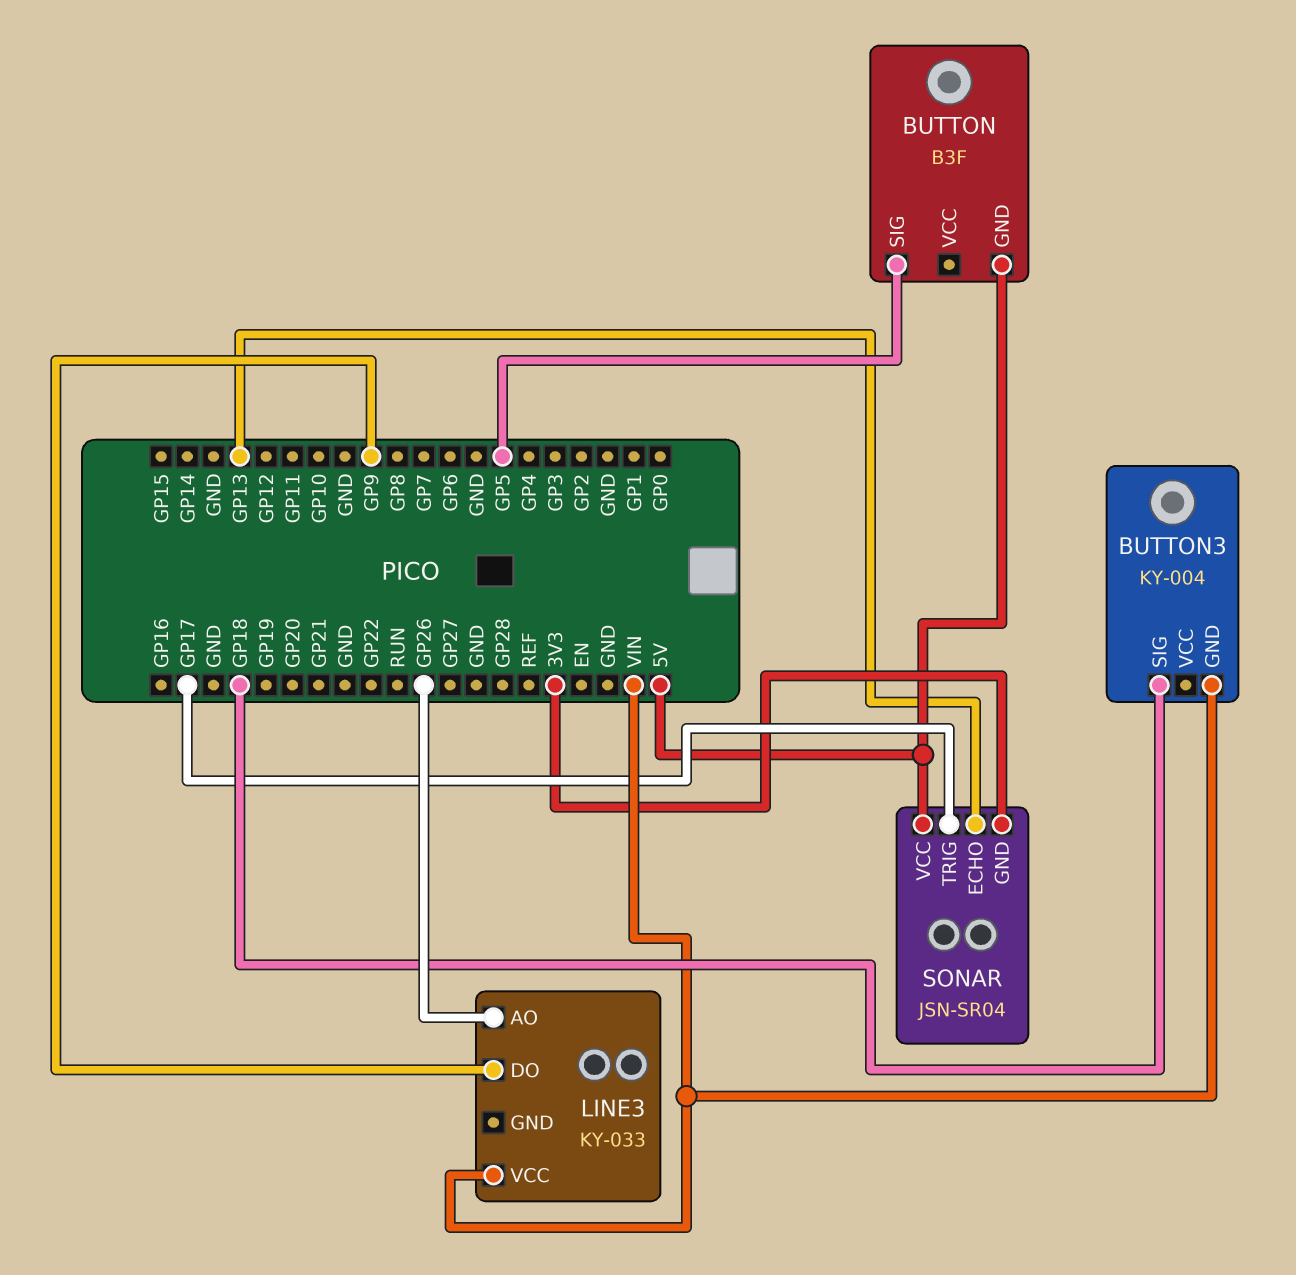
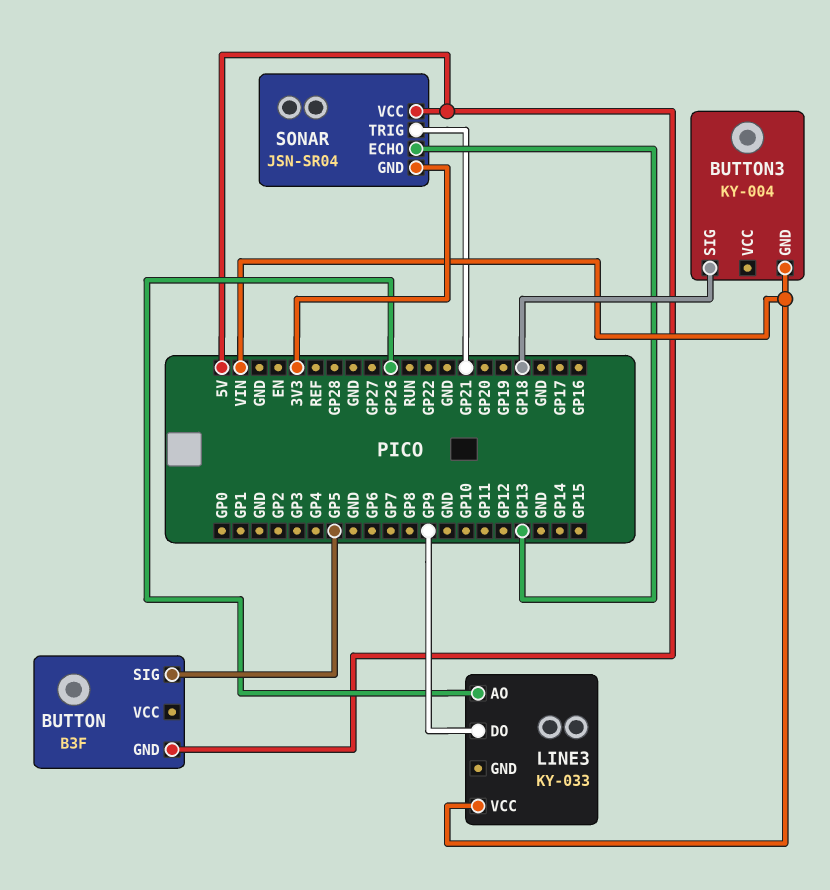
SONAR pin TRIG: GP17 -> GP21

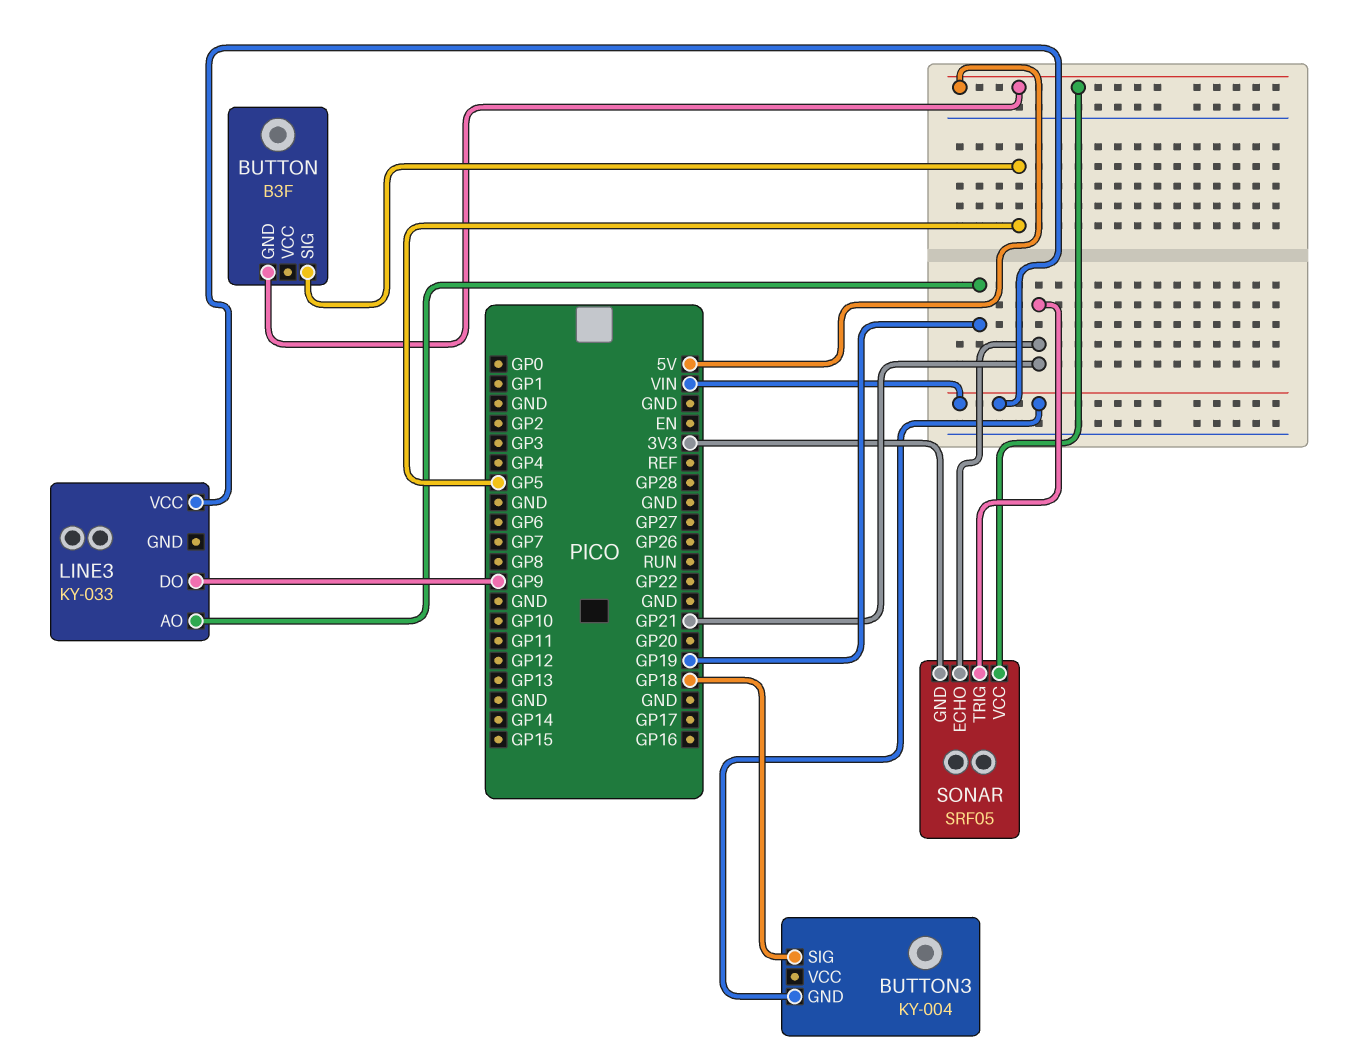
LINE3 pin AO: GP26 -> GP19
SONAR: JSN-SR04 -> SRF05
SONAR pin ECHO: GP13 -> GP21

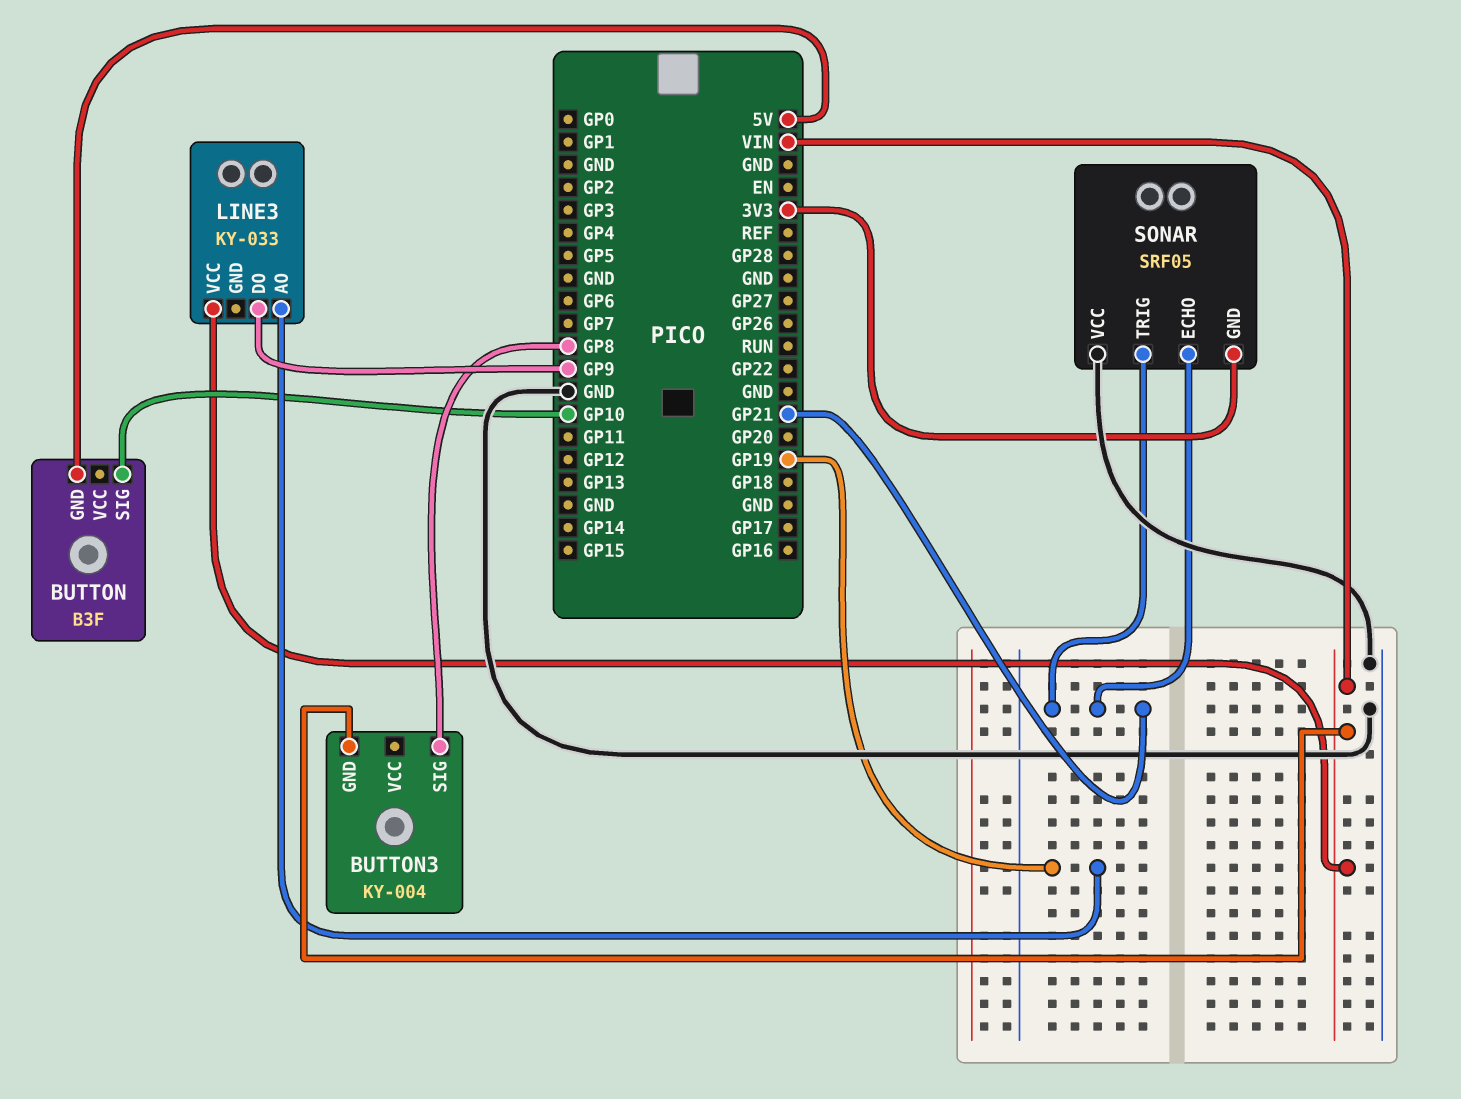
BUTTON pin SIG: GP5 -> GP10
BUTTON3 pin SIG: GP18 -> GP8
SONAR pin VCC: 5V -> GND

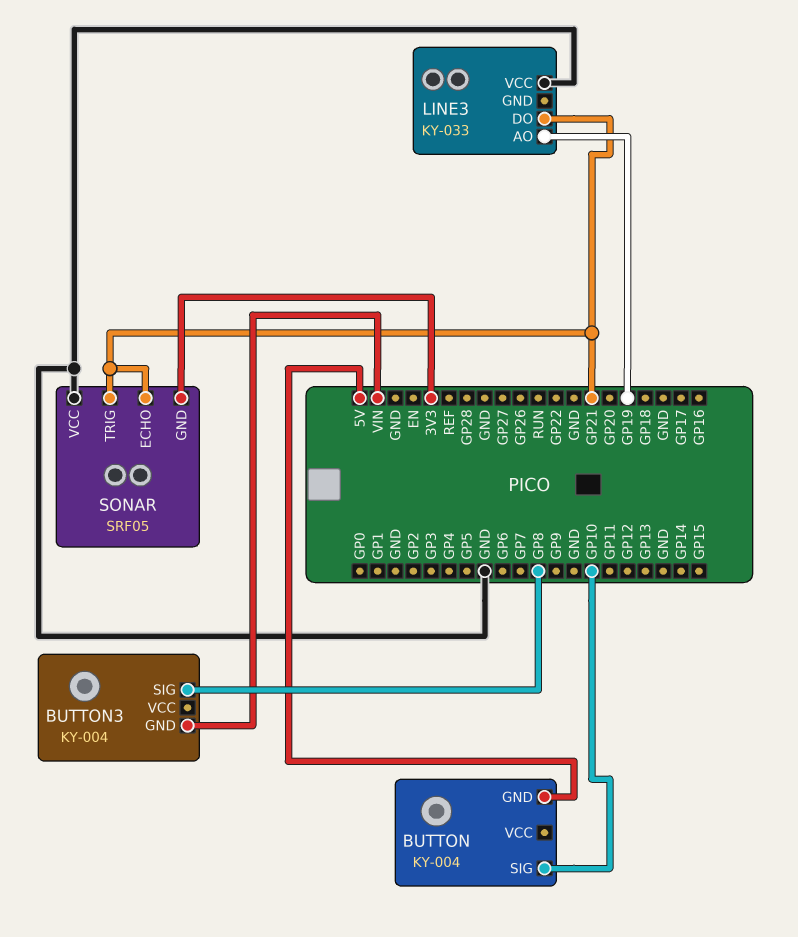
BUTTON: B3F -> KY-004
LINE3 pin DO: GP9 -> GP21
LINE3 pin VCC: VIN -> GND

